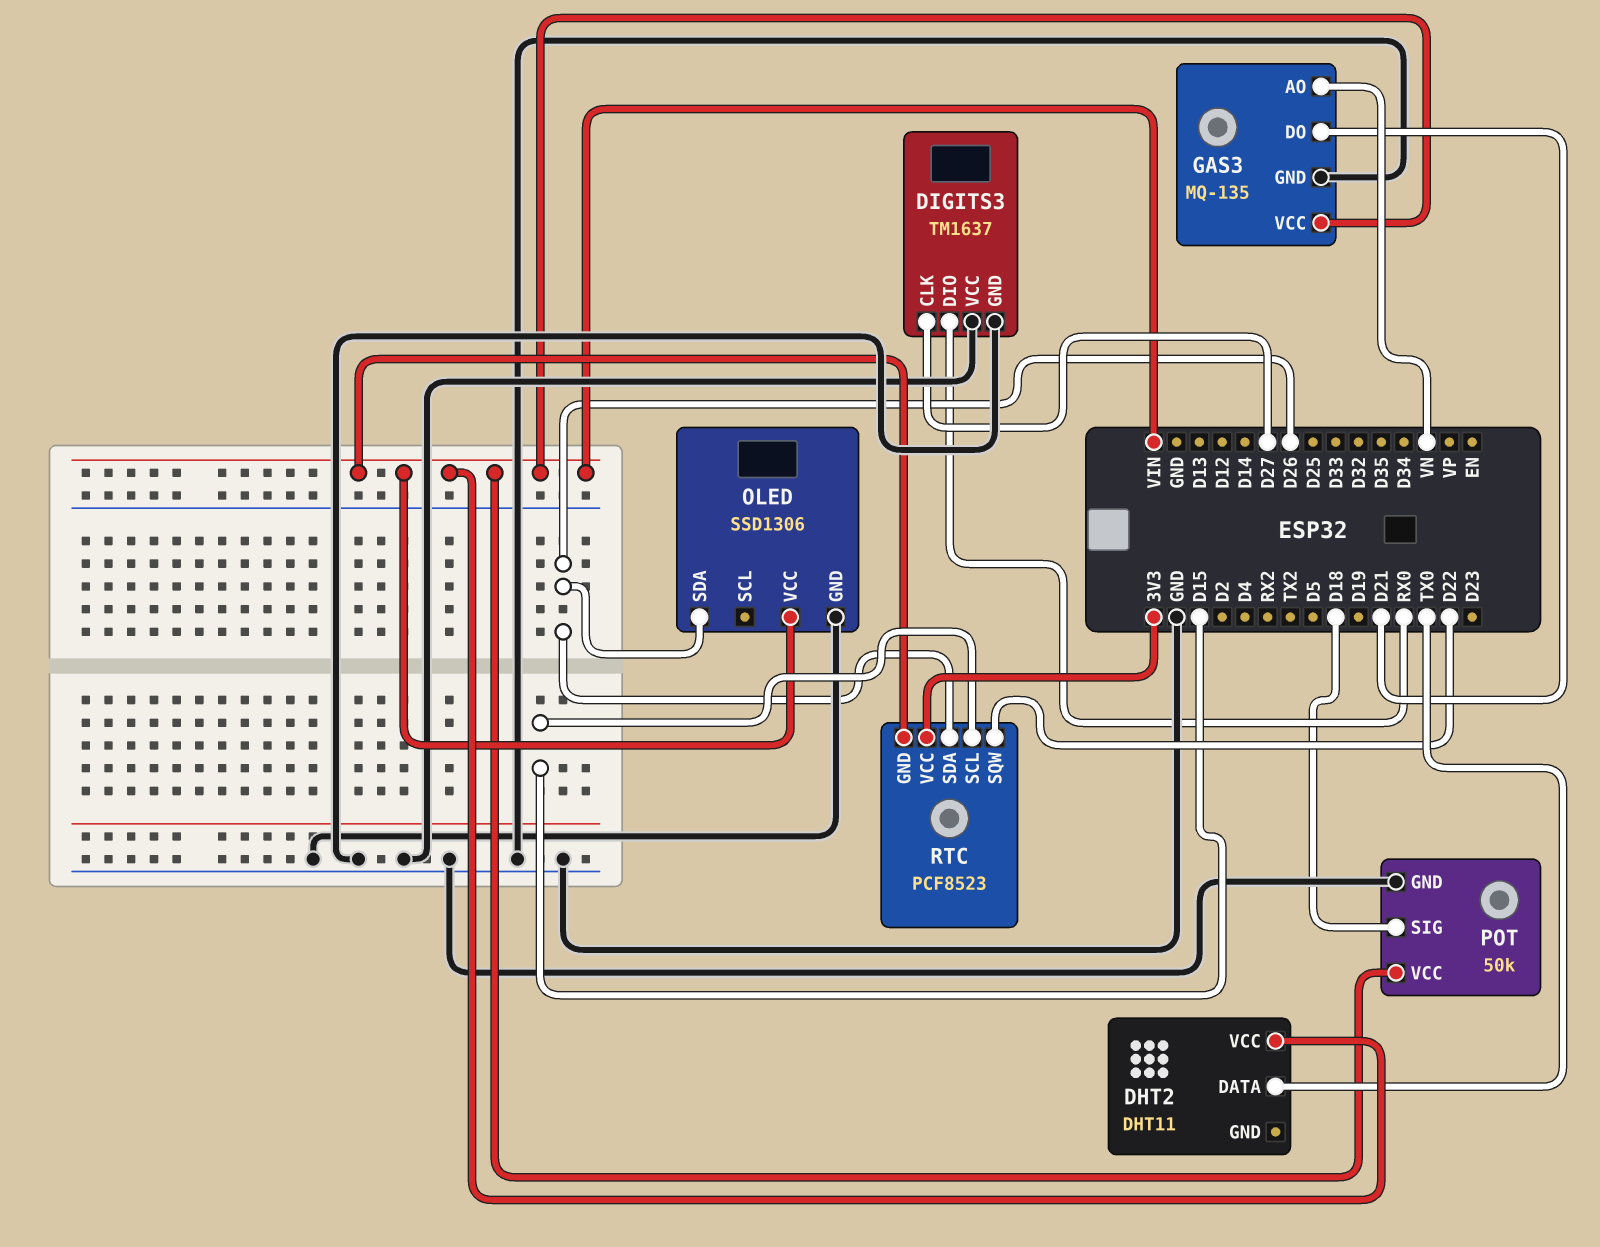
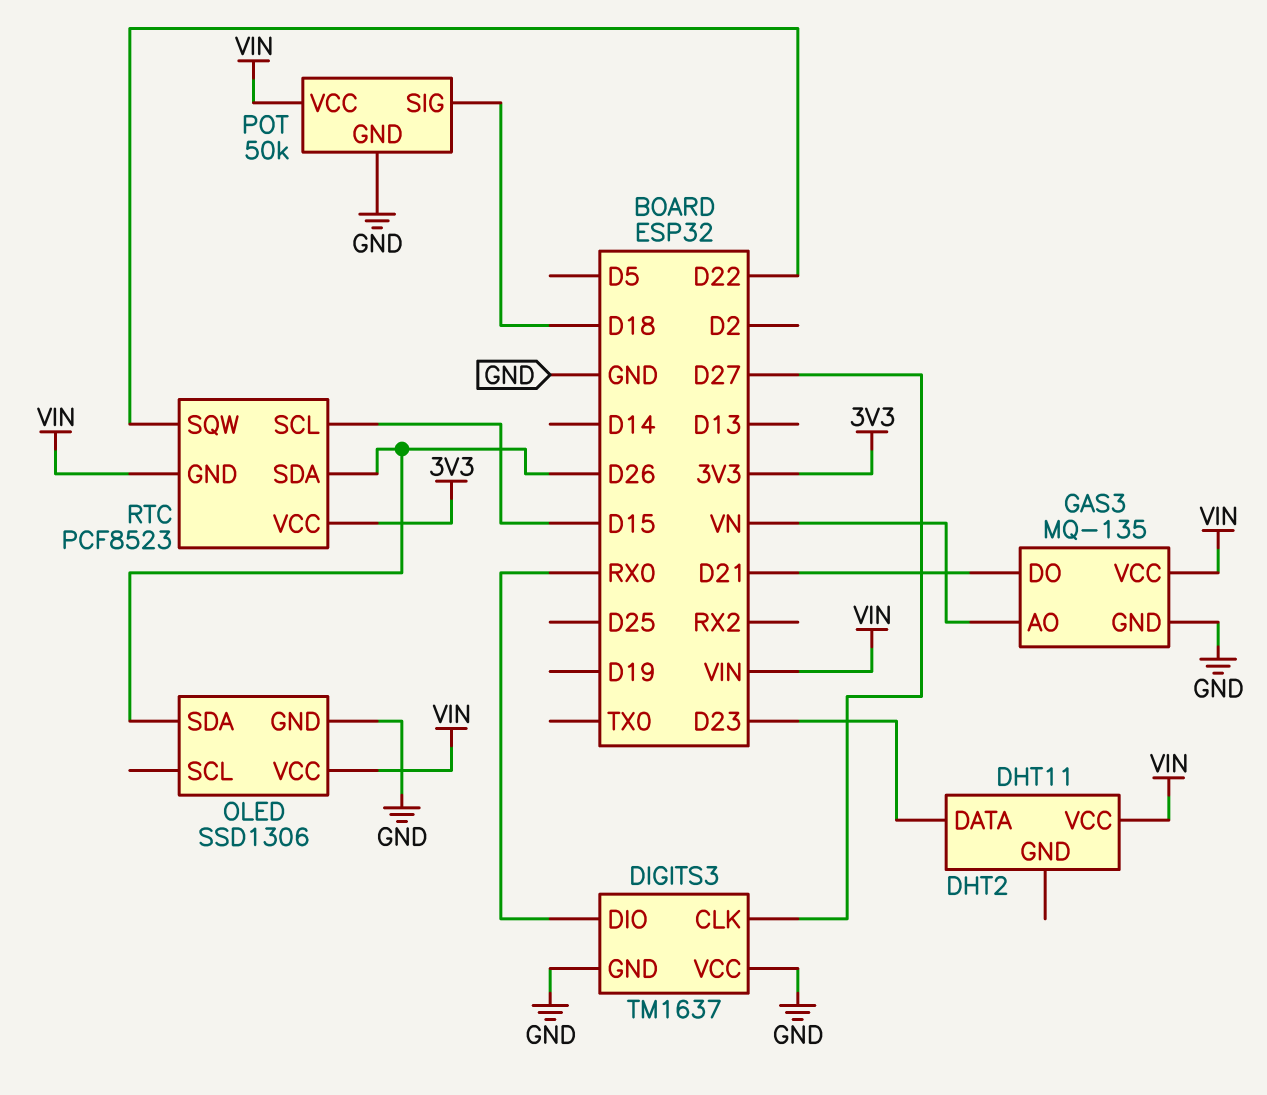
DHT2 pin DATA: TX0 -> D23

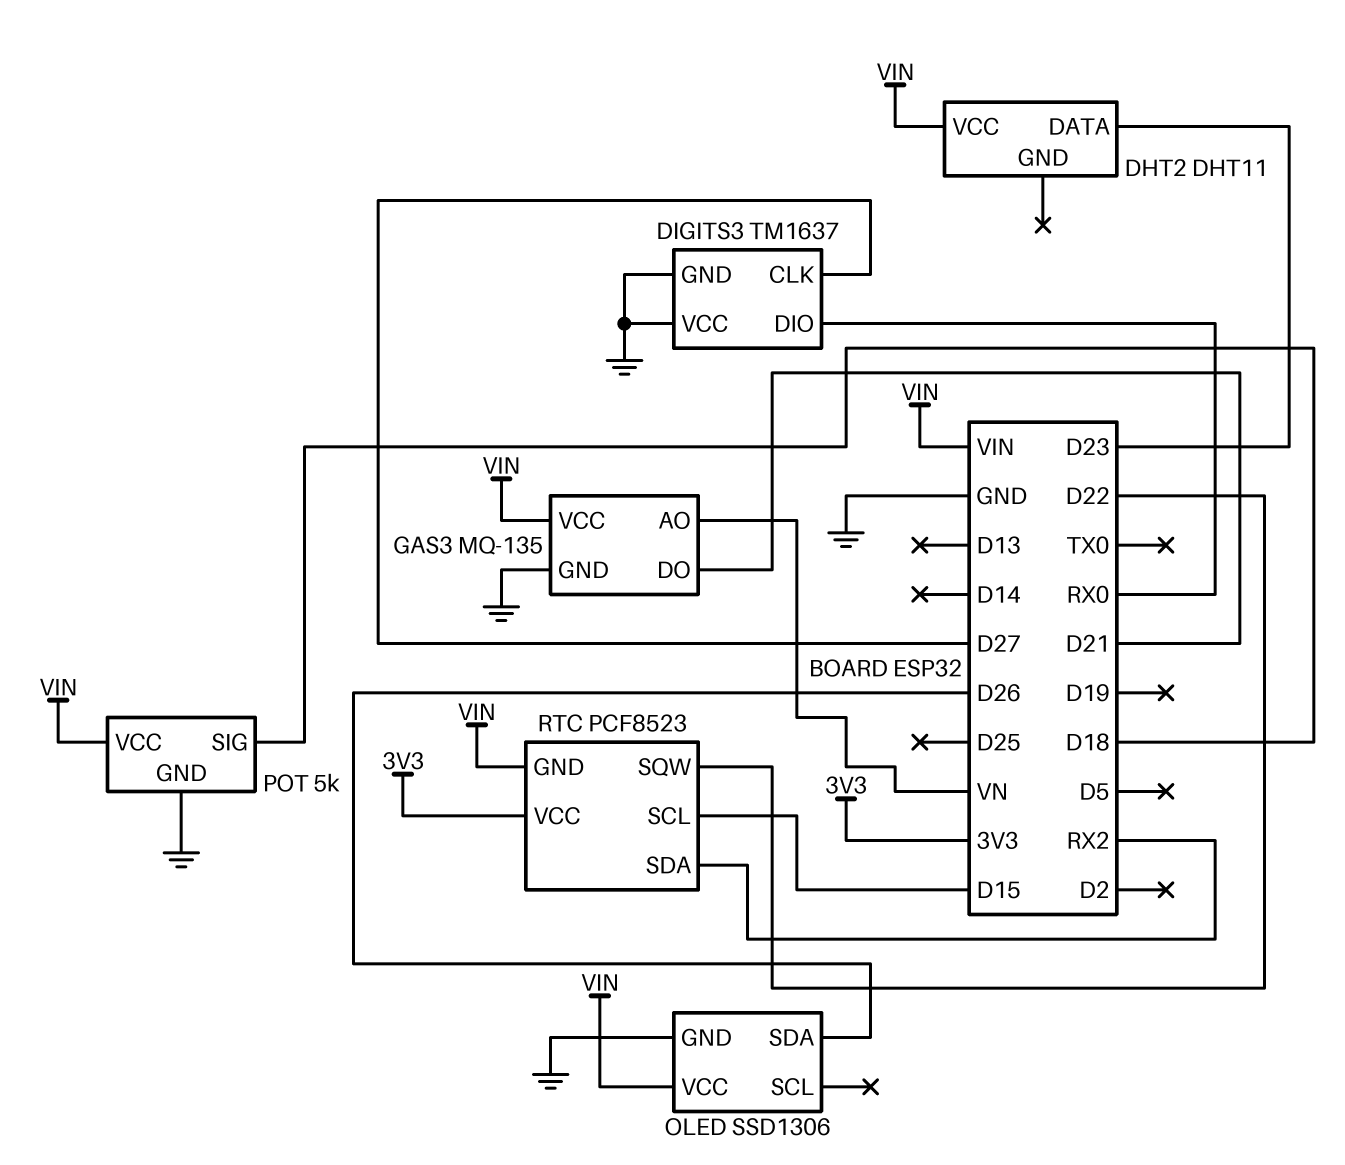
POT: 50k -> 5k
RTC pin SDA: D26 -> RX2

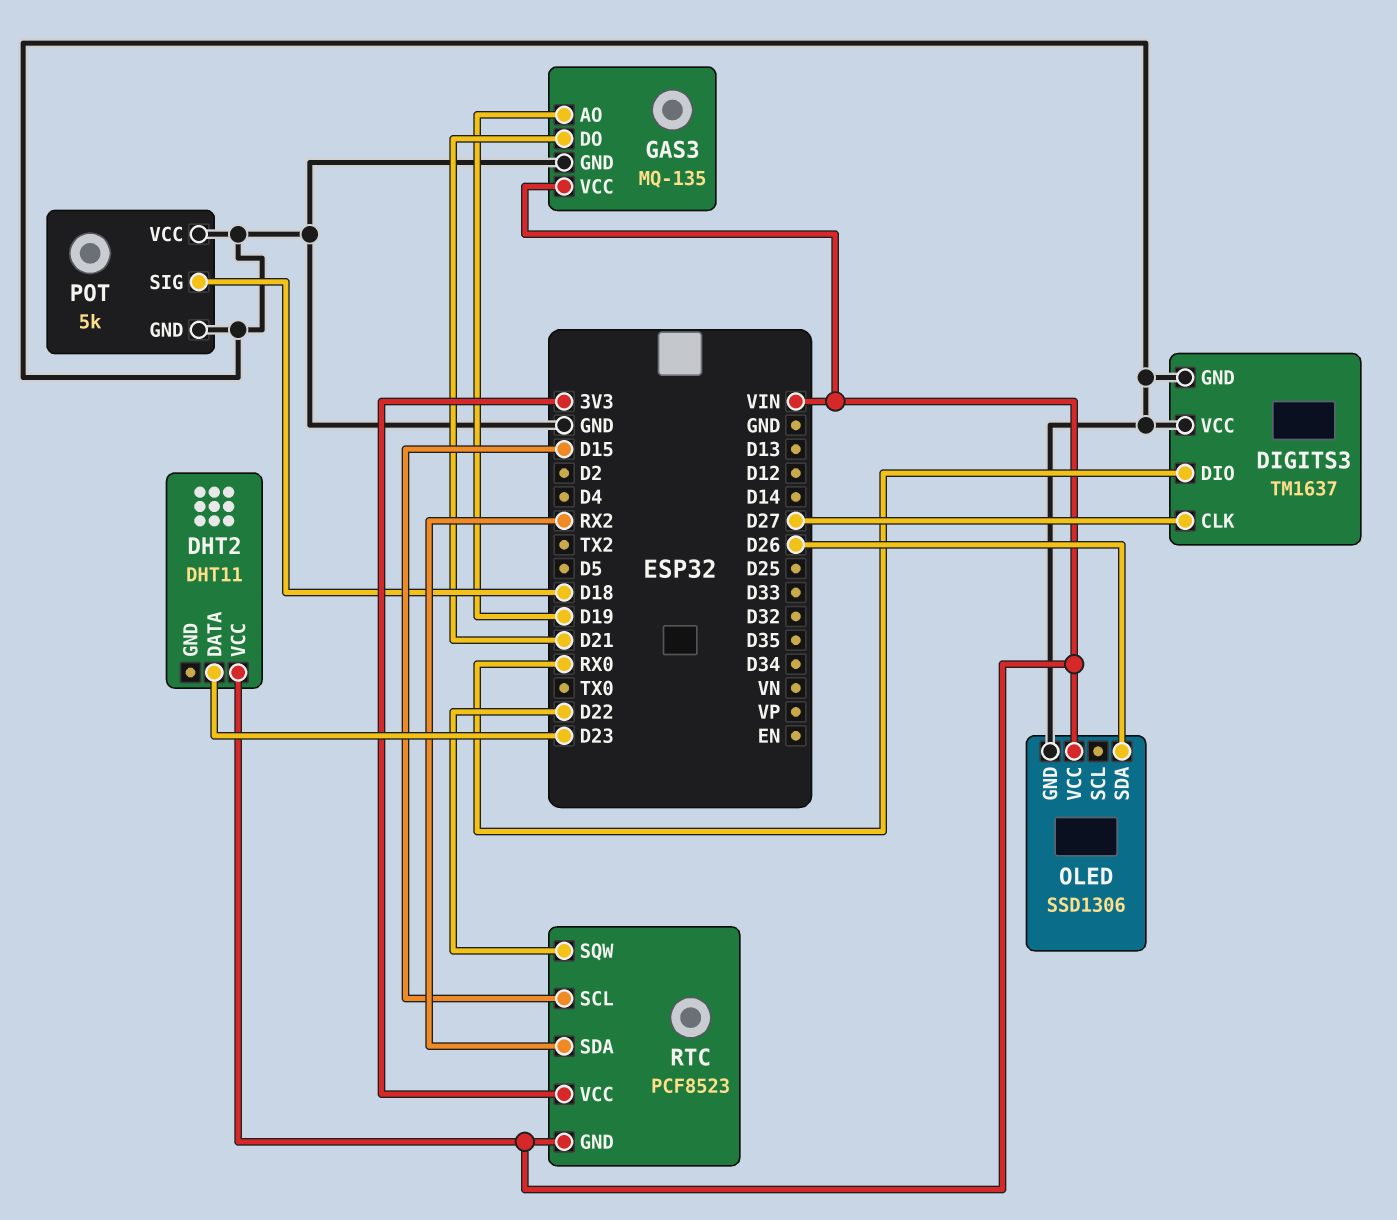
GAS3 pin AO: VN -> D19
POT pin VCC: VIN -> GND

